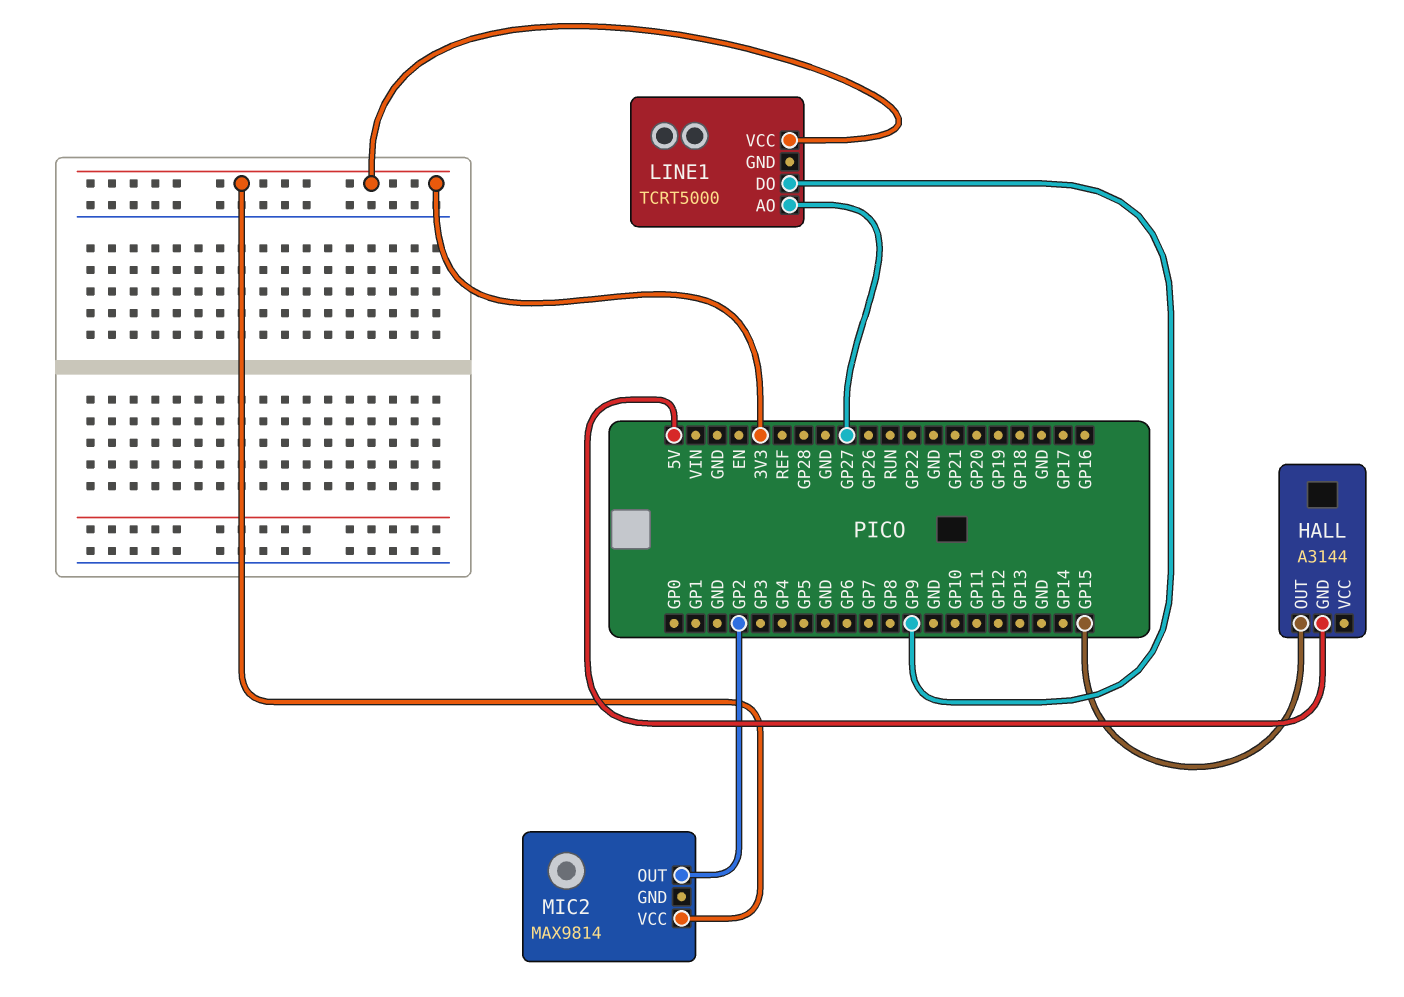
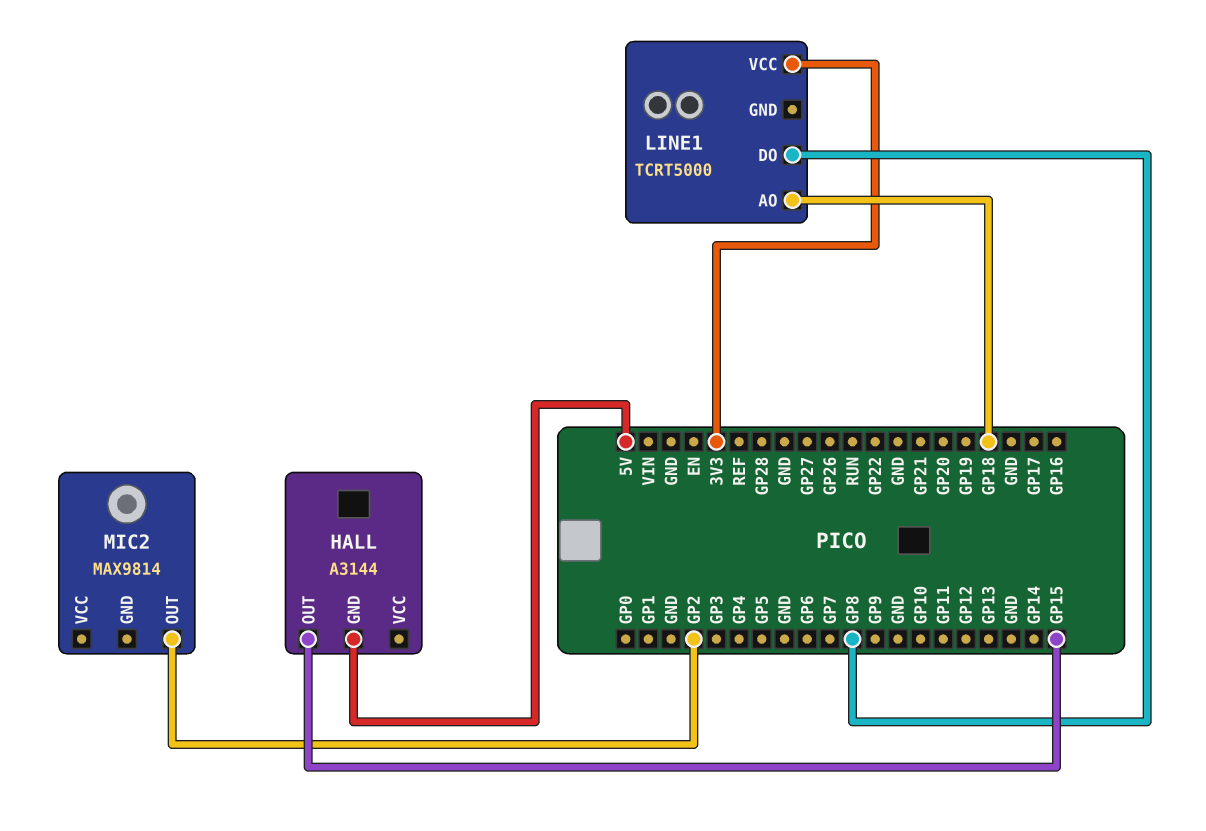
LINE1 pin AO: GP27 -> GP18
LINE1 pin DO: GP9 -> GP8
MIC2 pin VCC: 3V3 -> none

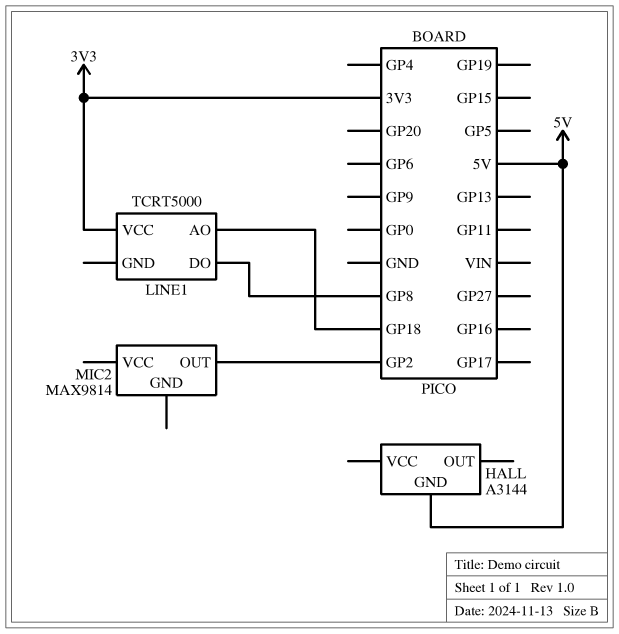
HALL pin OUT: GP15 -> none

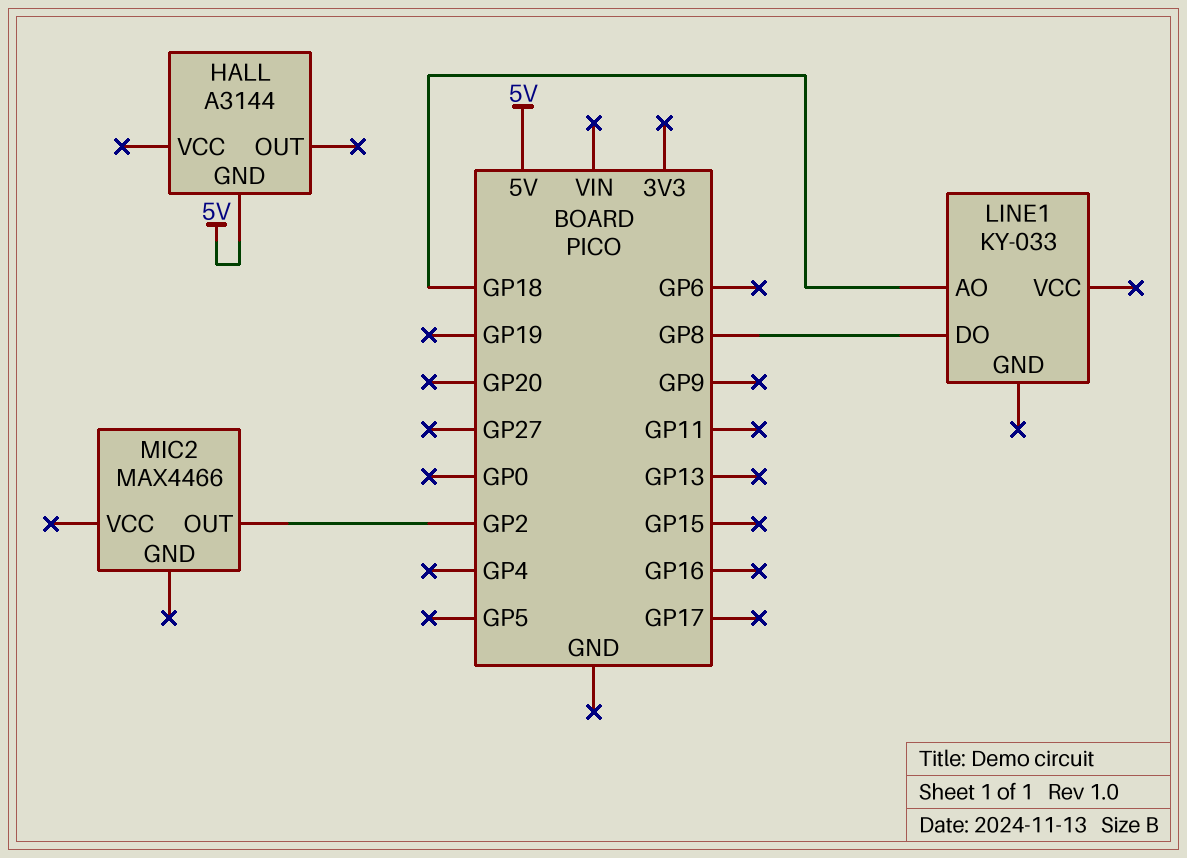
LINE1: TCRT5000 -> KY-033
LINE1 pin VCC: 3V3 -> none
MIC2: MAX9814 -> MAX4466

